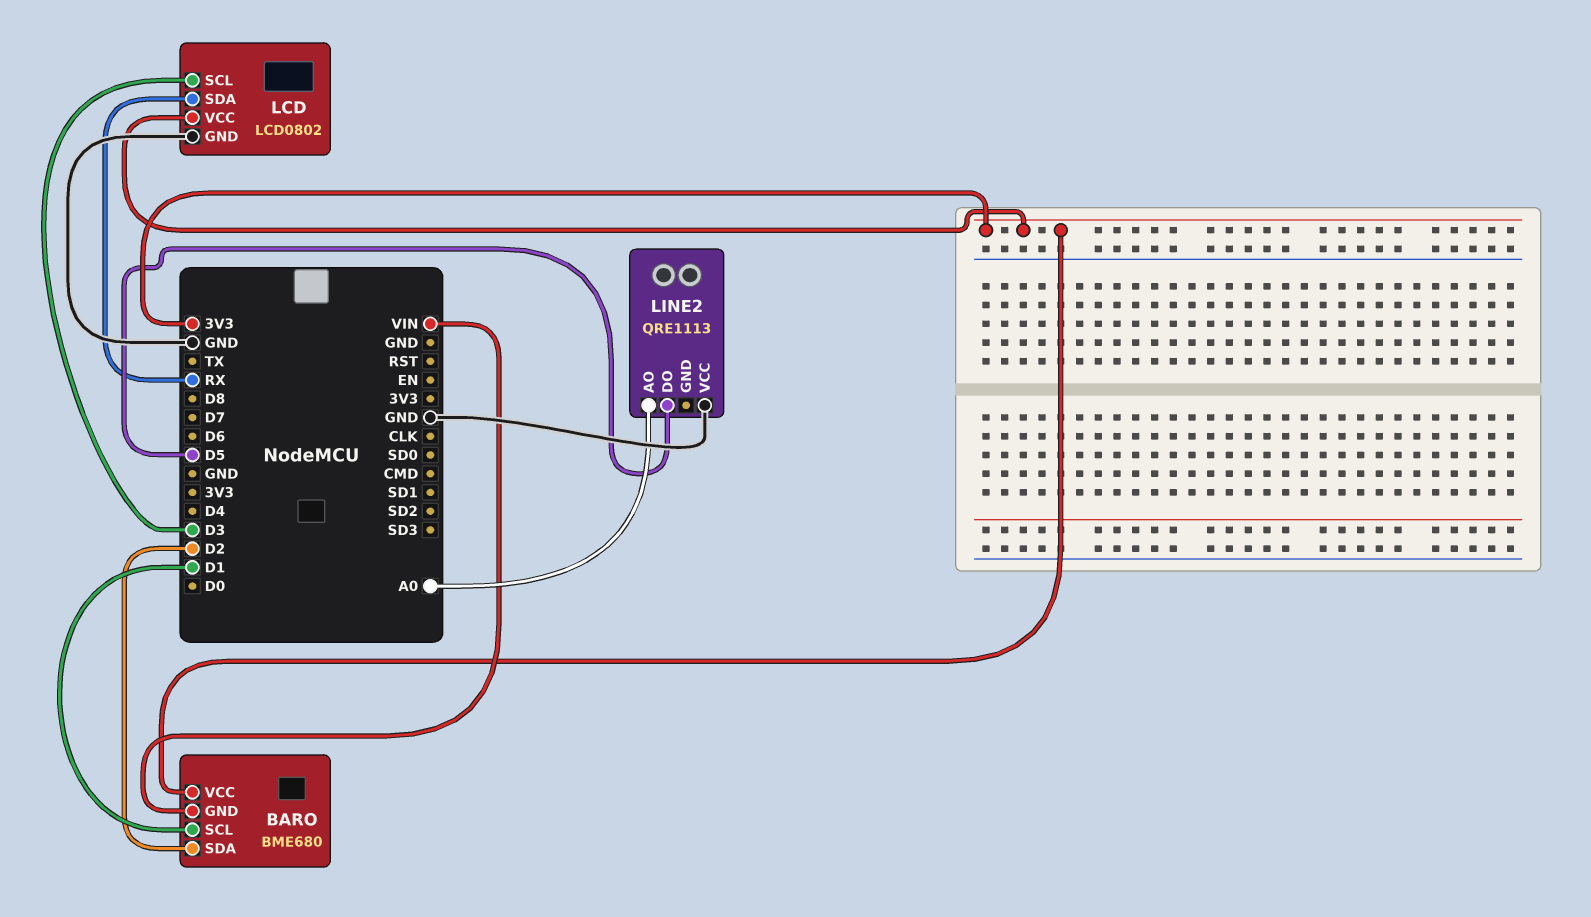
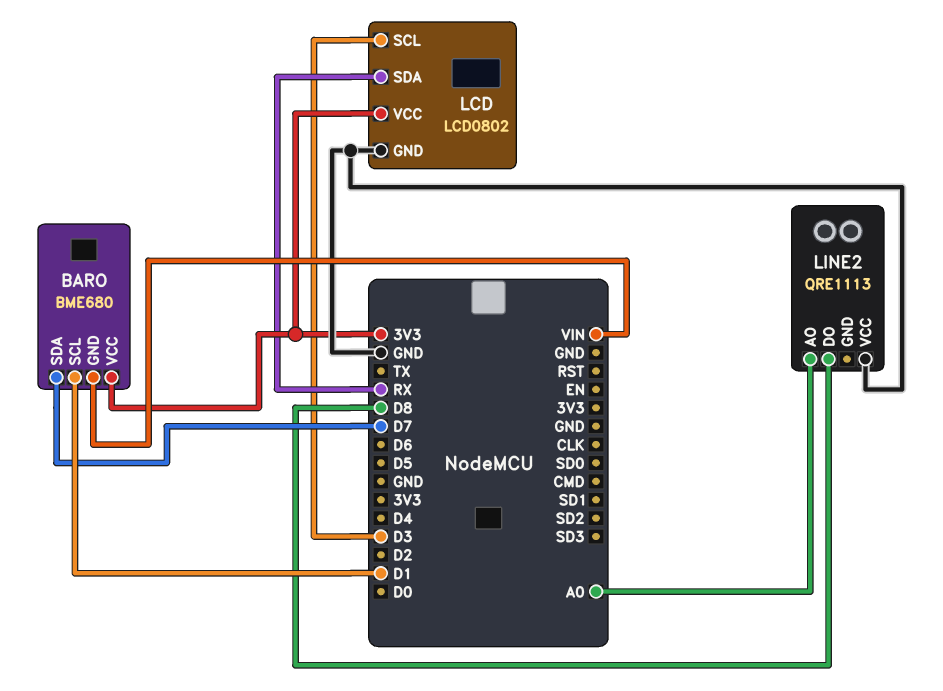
BARO pin SDA: D2 -> D7
LINE2 pin DO: D5 -> D8

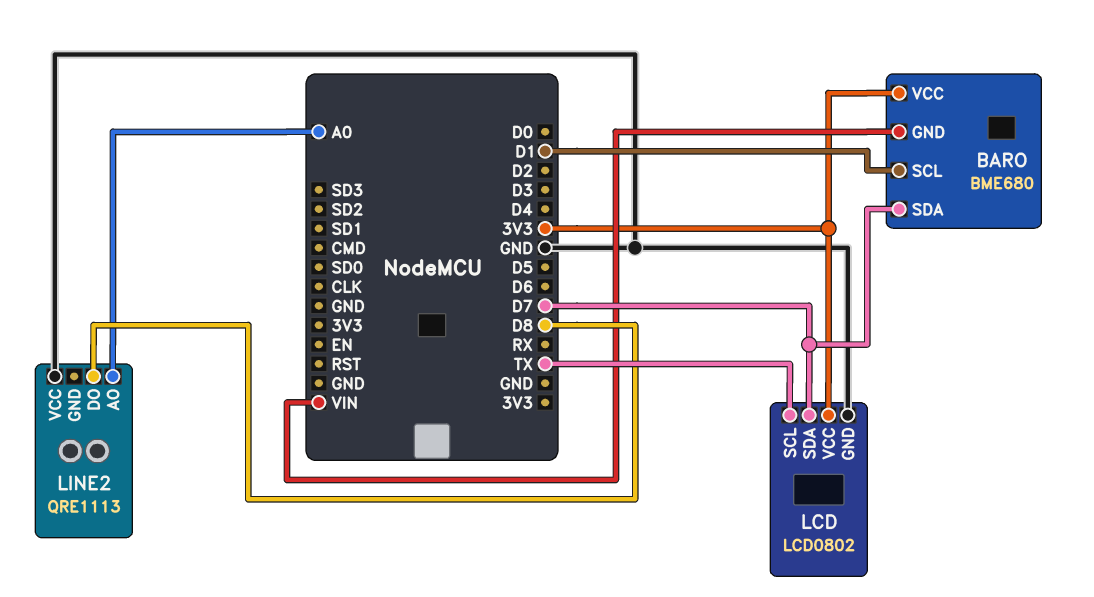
LCD pin SCL: D3 -> TX
LCD pin SDA: RX -> D7

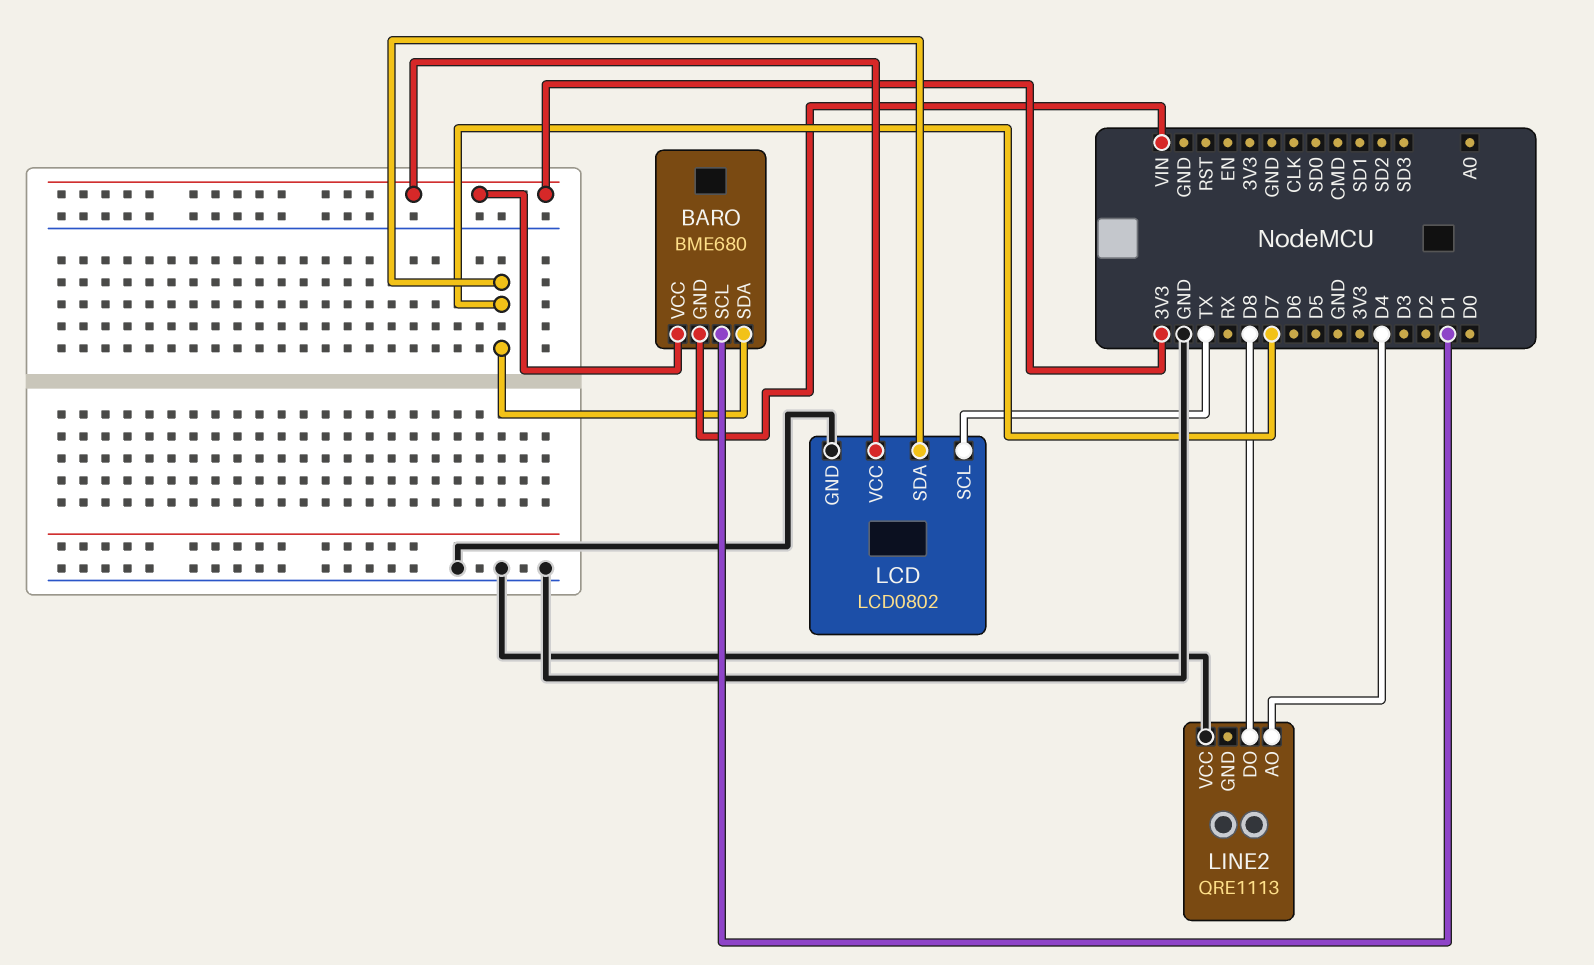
LINE2 pin AO: A0 -> D4

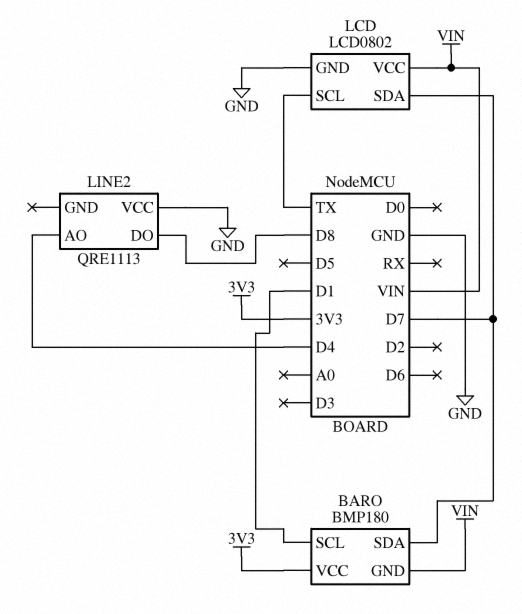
BARO: BME680 -> BMP180
LCD pin VCC: 3V3 -> VIN

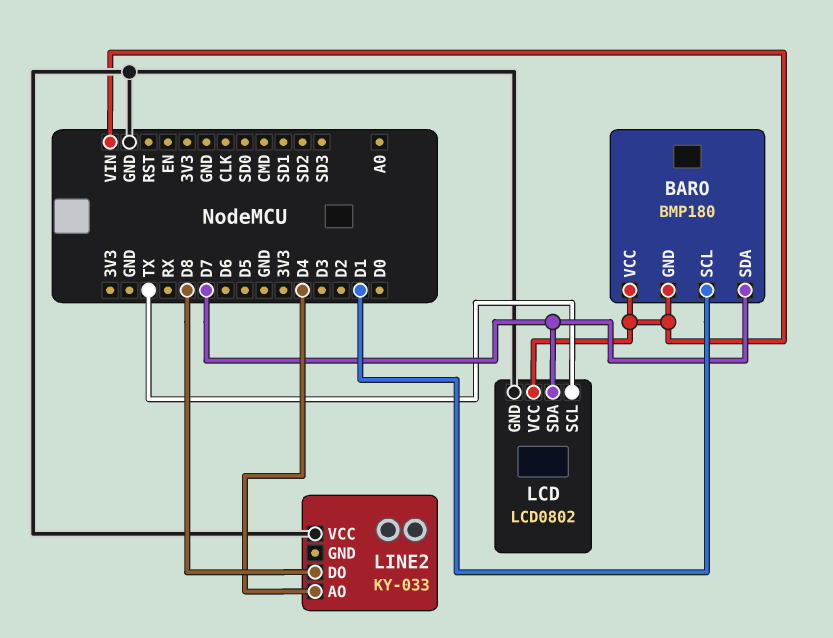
BARO pin VCC: 3V3 -> VIN
LINE2: QRE1113 -> KY-033

